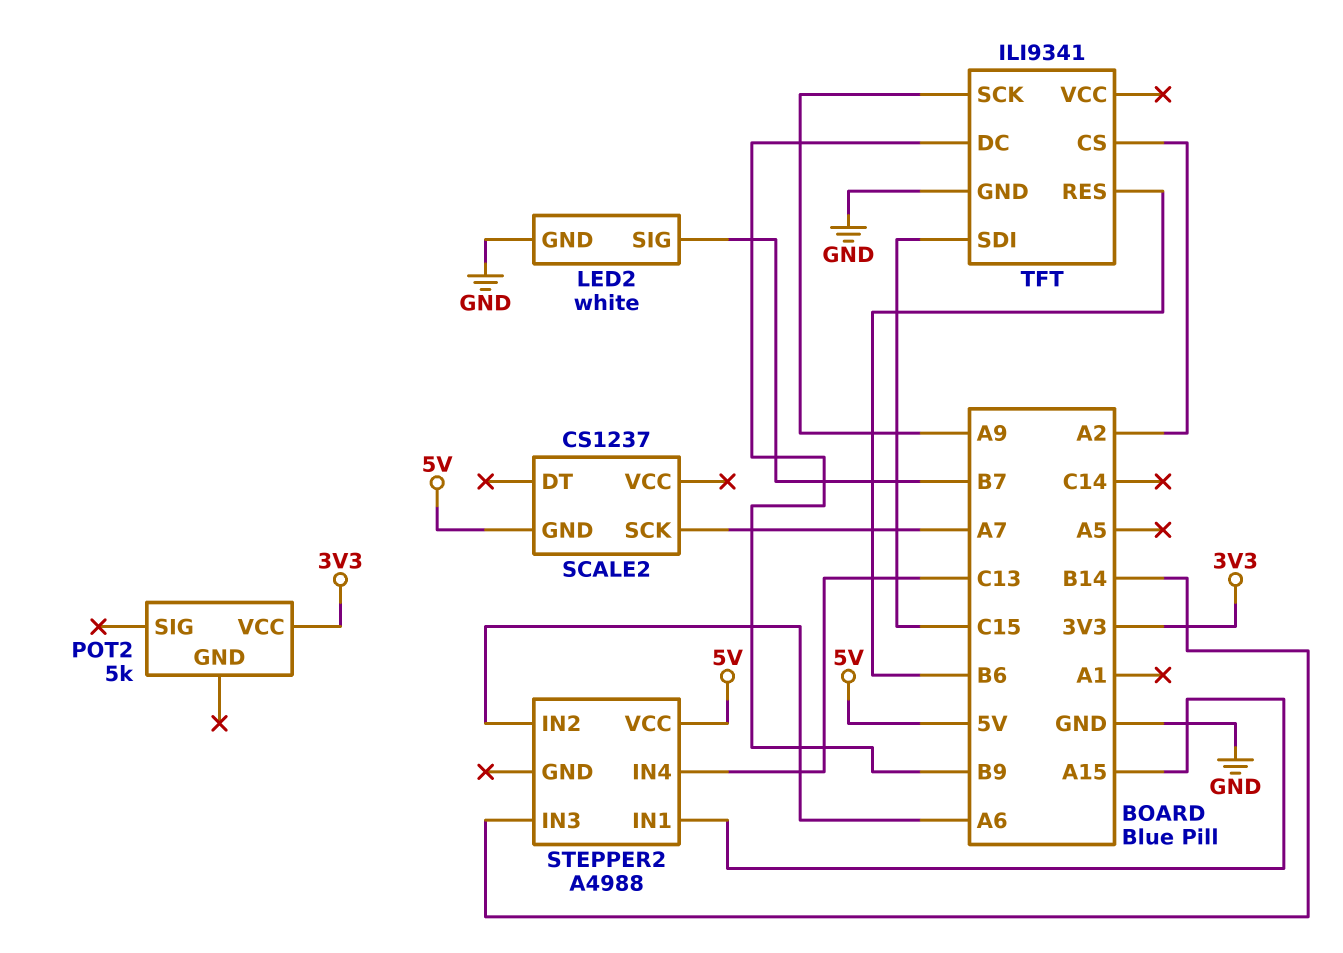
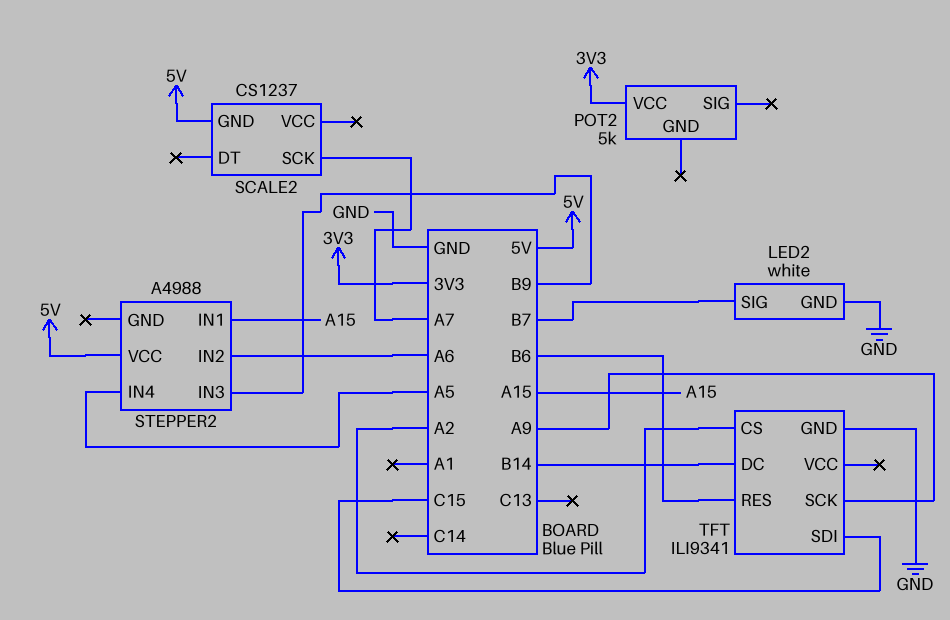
STEPPER2 pin IN3: B14 -> B9
STEPPER2 pin IN4: C13 -> A5
TFT pin DC: B9 -> B14

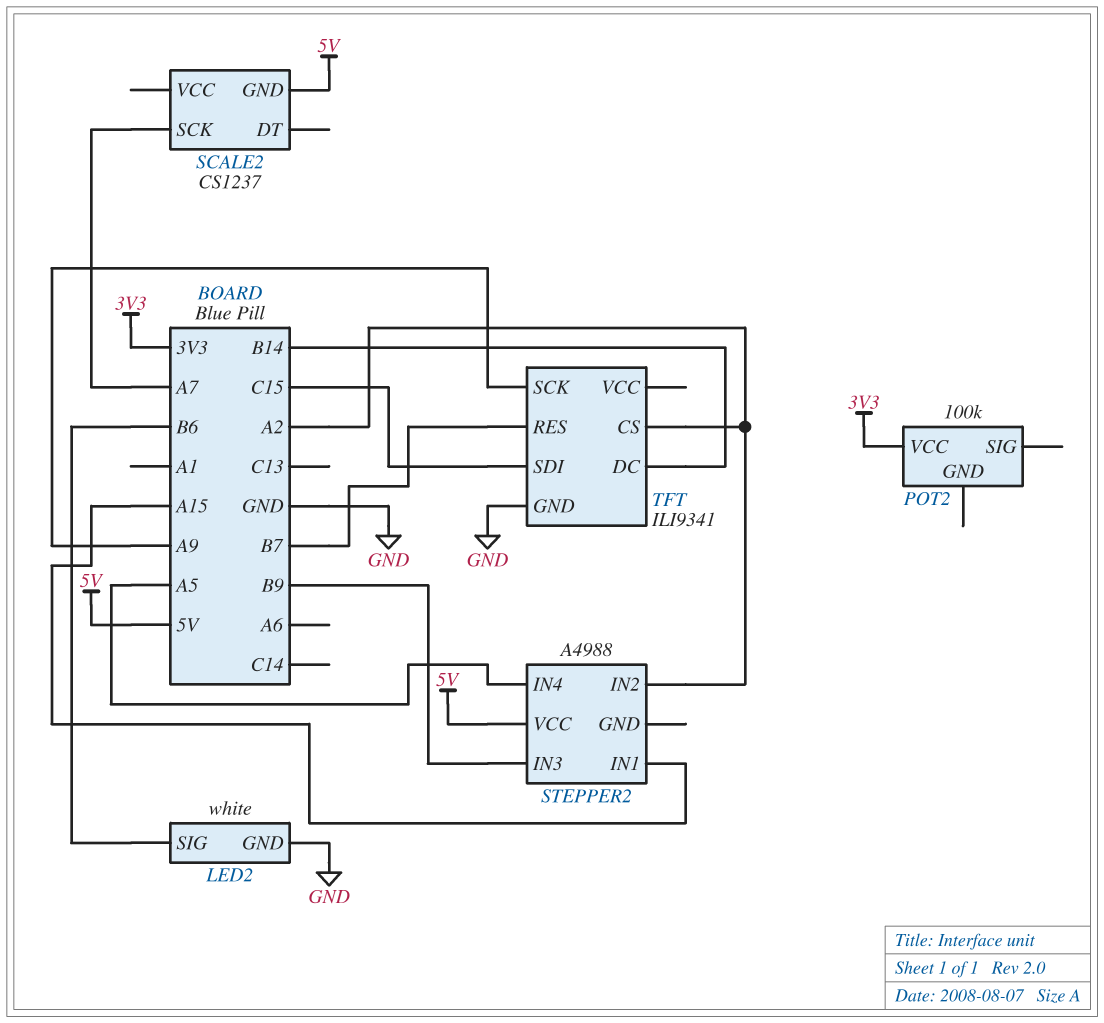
LED2 pin SIG: B7 -> B6
POT2: 5k -> 100k
STEPPER2 pin IN2: A6 -> A2
TFT pin RES: B6 -> B7

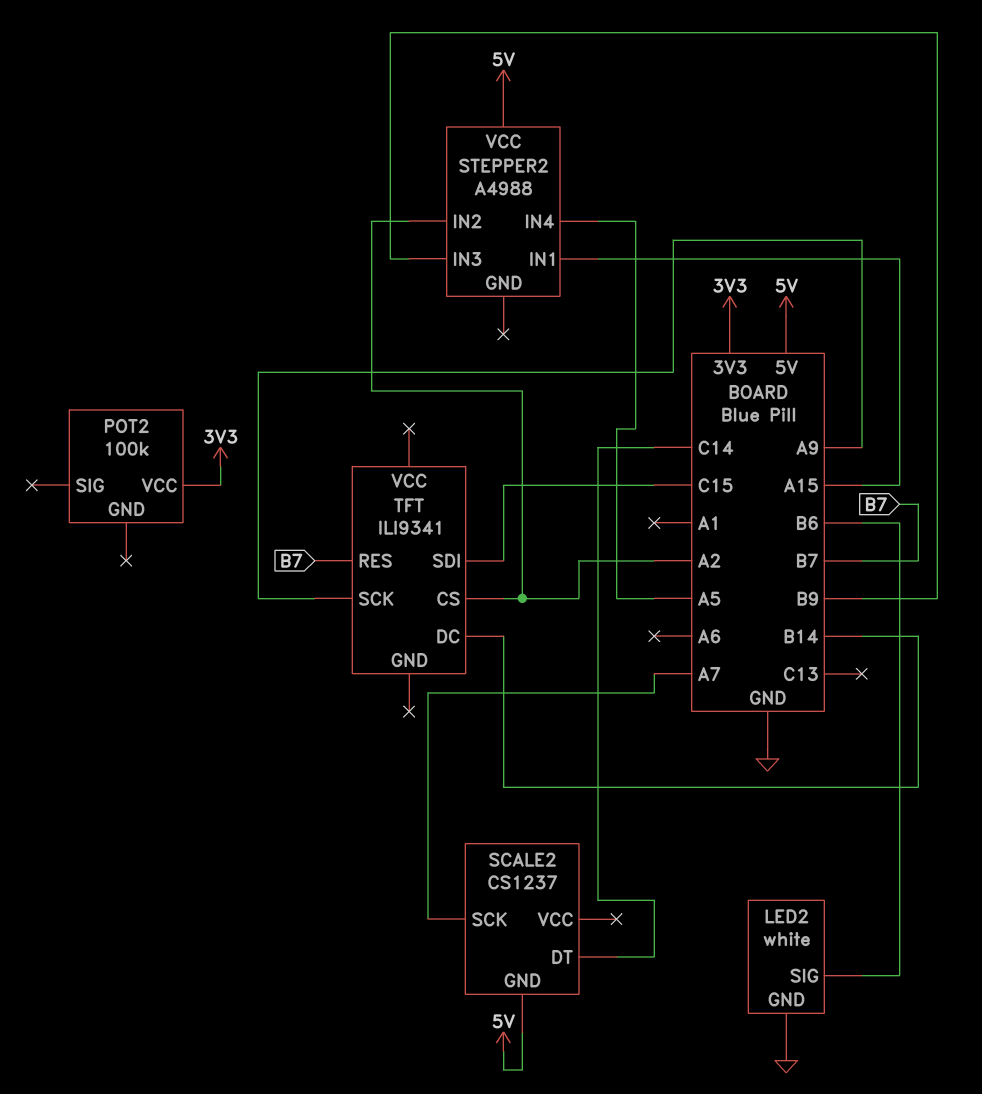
SCALE2 pin DT: none -> C14
TFT pin GND: GND -> none

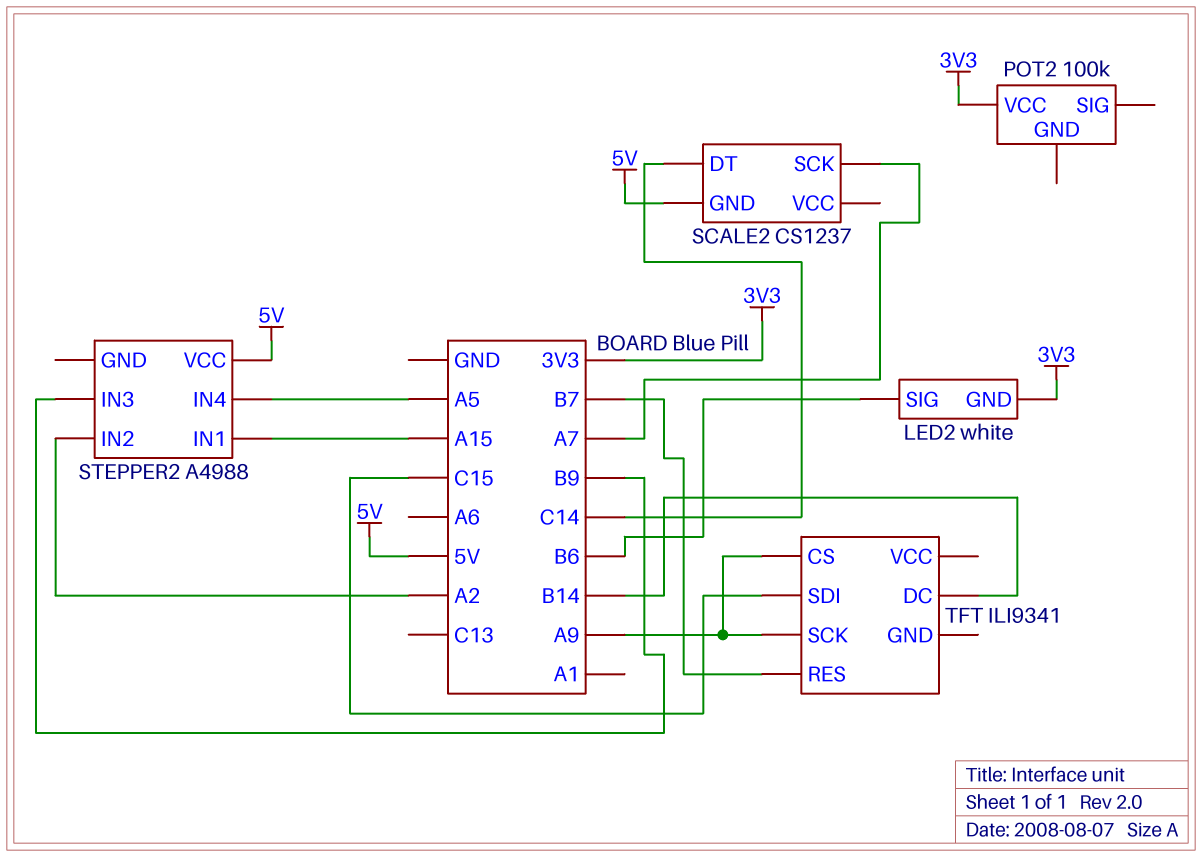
LED2 pin GND: GND -> 3V3
TFT pin CS: A2 -> A9

